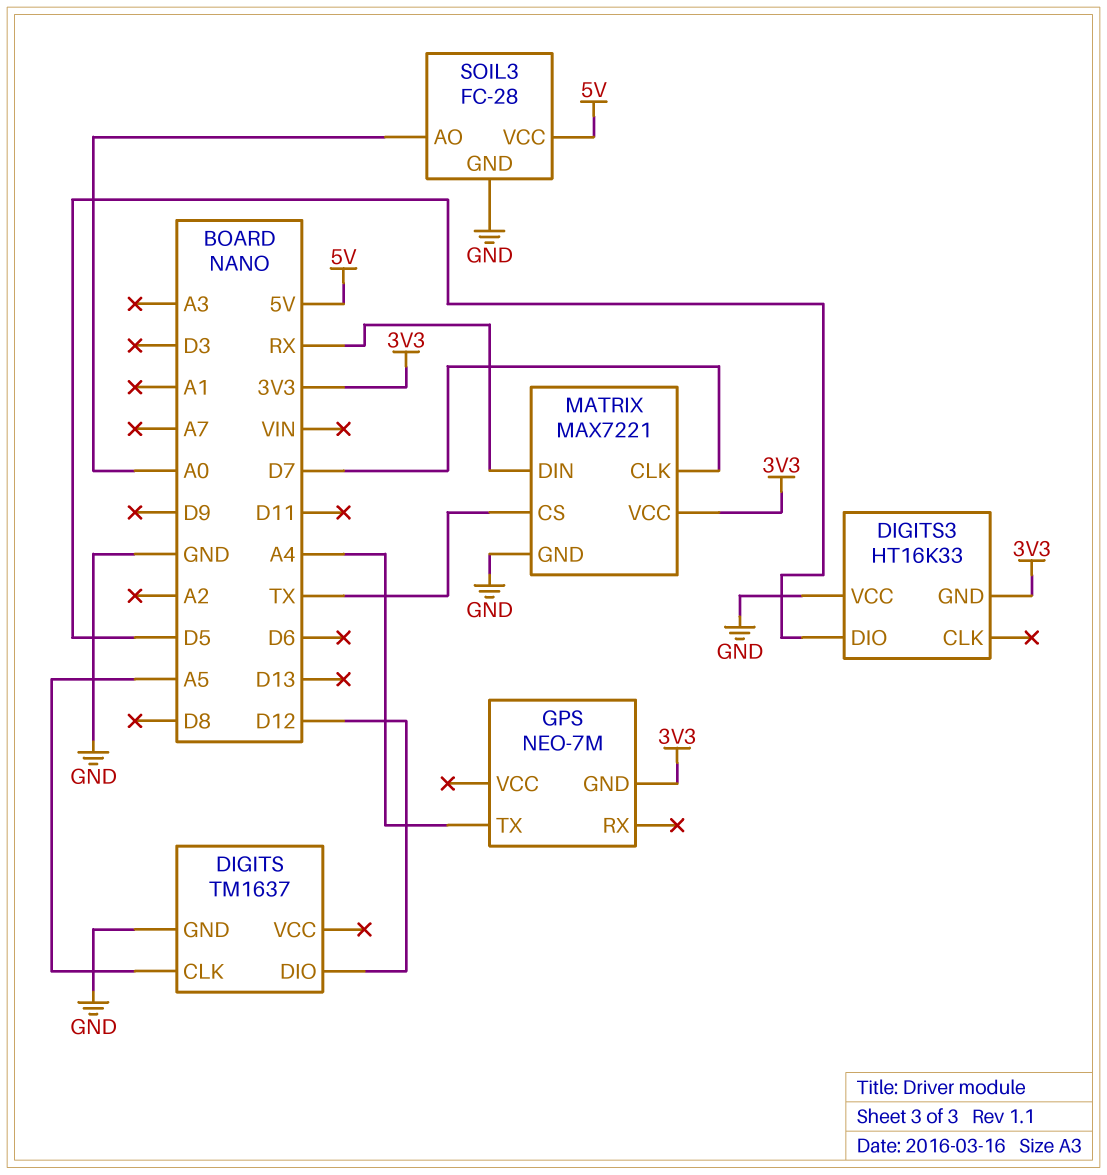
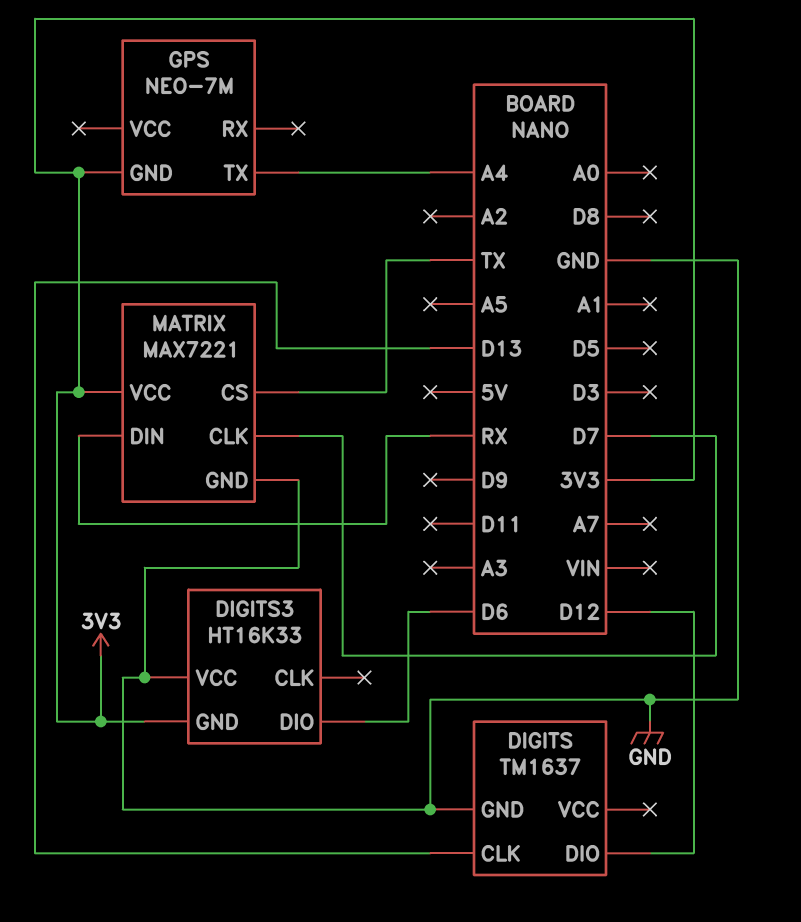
DIGITS pin CLK: A5 -> D13
DIGITS3 pin DIO: D5 -> D6
SOIL3: FC-28 -> none
SOIL3 pin AO: A0 -> none
SOIL3 pin GND: GND -> none
SOIL3 pin VCC: 5V -> none

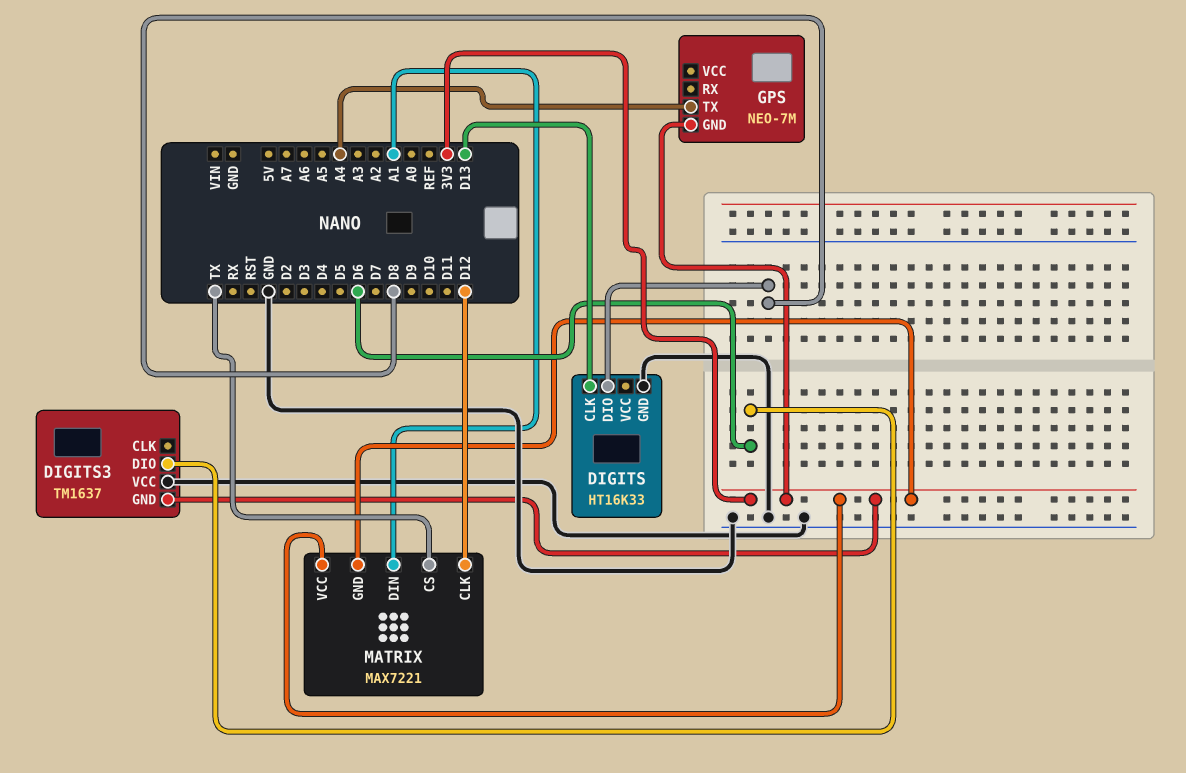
DIGITS: TM1637 -> HT16K33
DIGITS pin DIO: D12 -> D8
DIGITS3: HT16K33 -> TM1637
MATRIX pin CLK: D7 -> D12
MATRIX pin DIN: RX -> A1
MATRIX pin GND: GND -> 3V3

